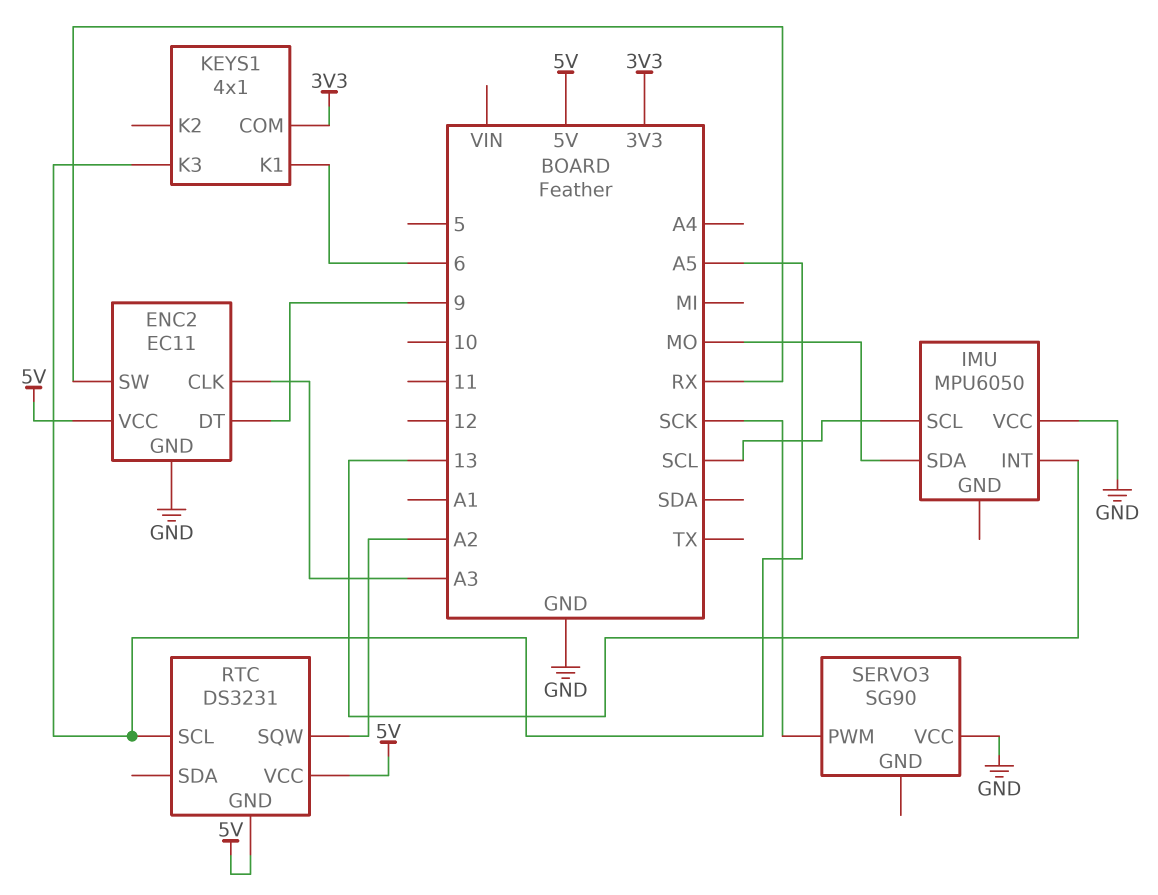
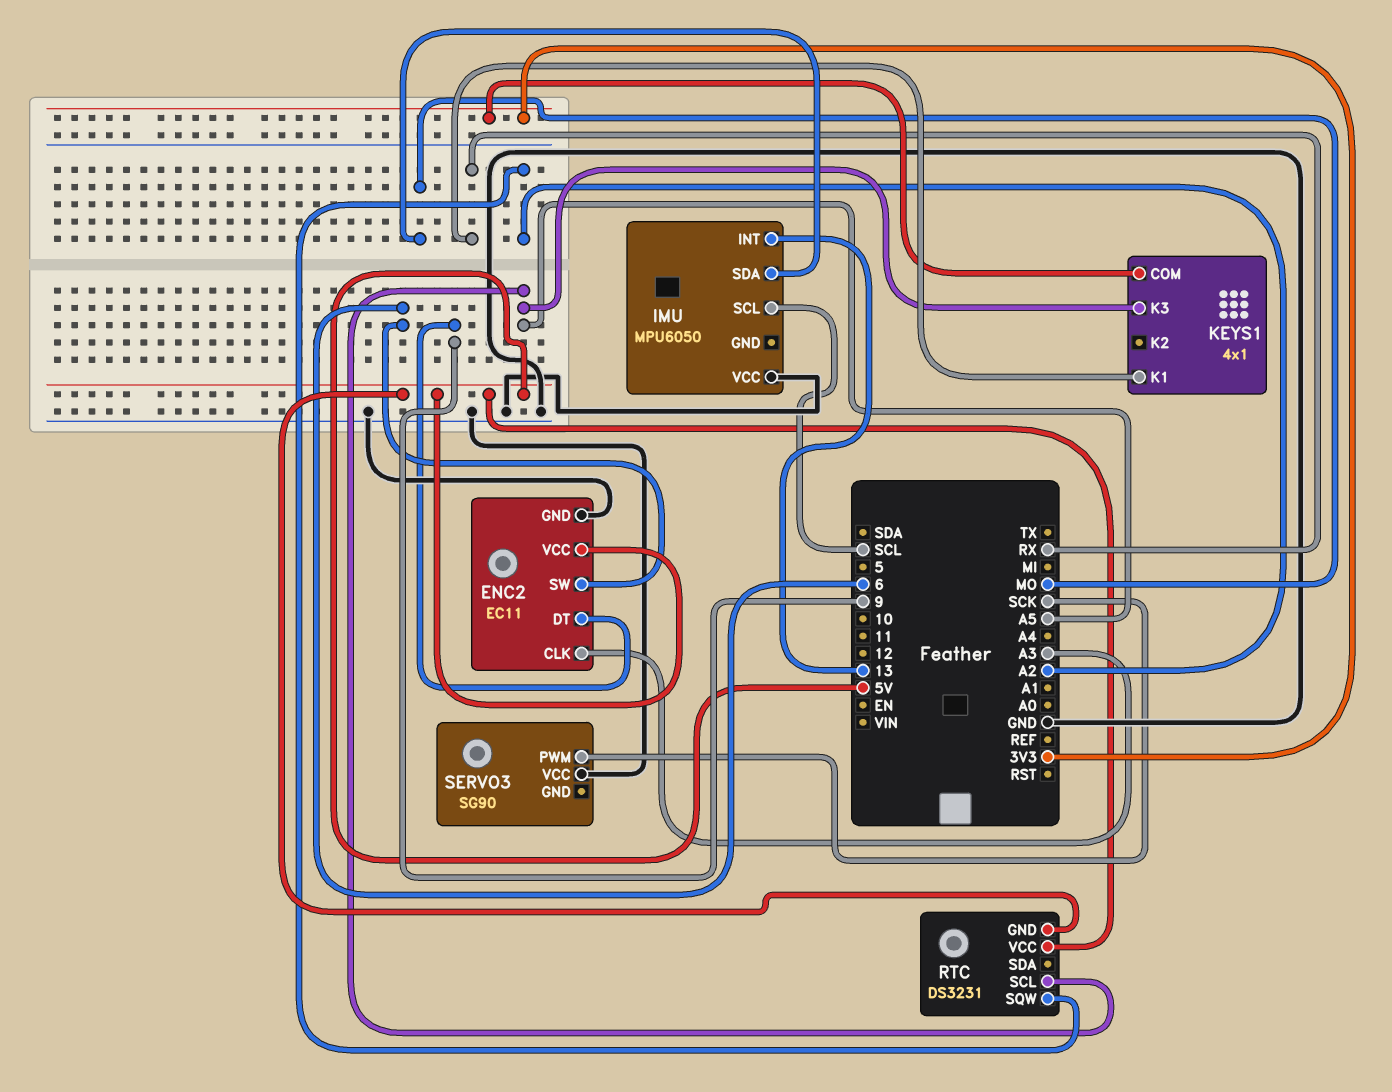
ENC2 pin SW: RX -> 6
KEYS1 pin K1: 6 -> RX

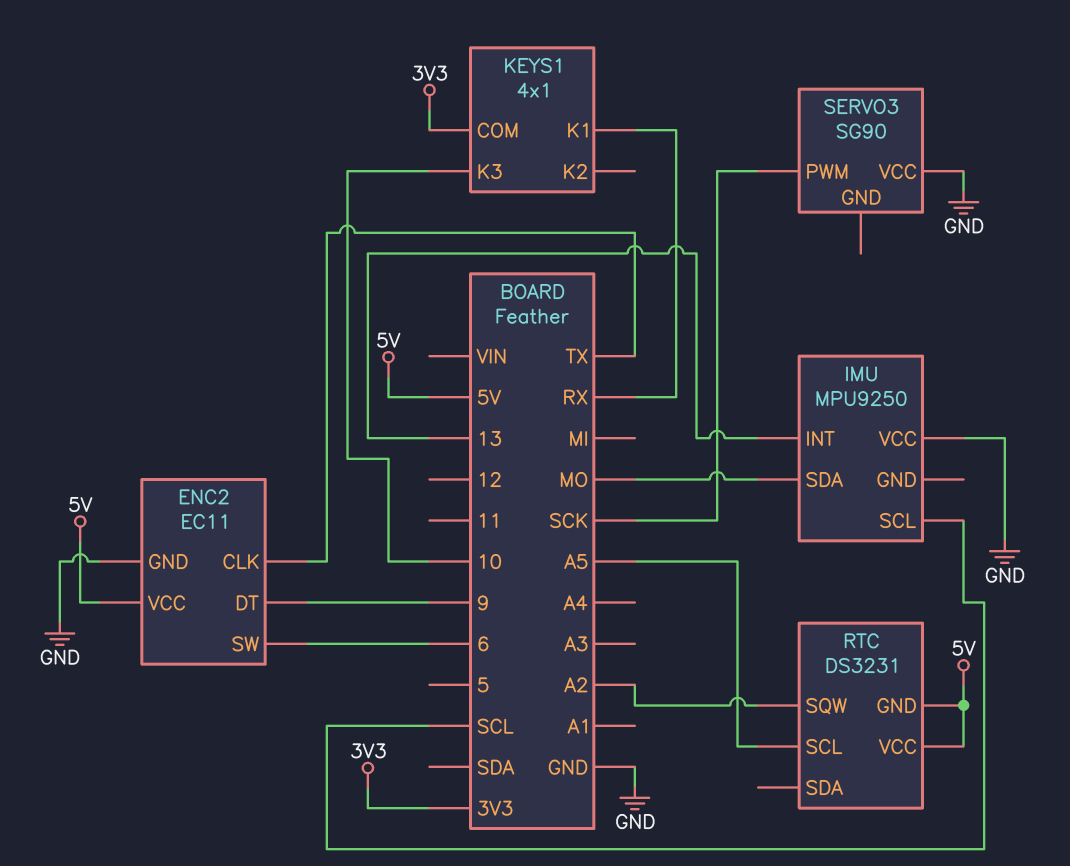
ENC2 pin CLK: A3 -> TX
IMU: MPU6050 -> MPU9250
KEYS1 pin K3: A5 -> 10

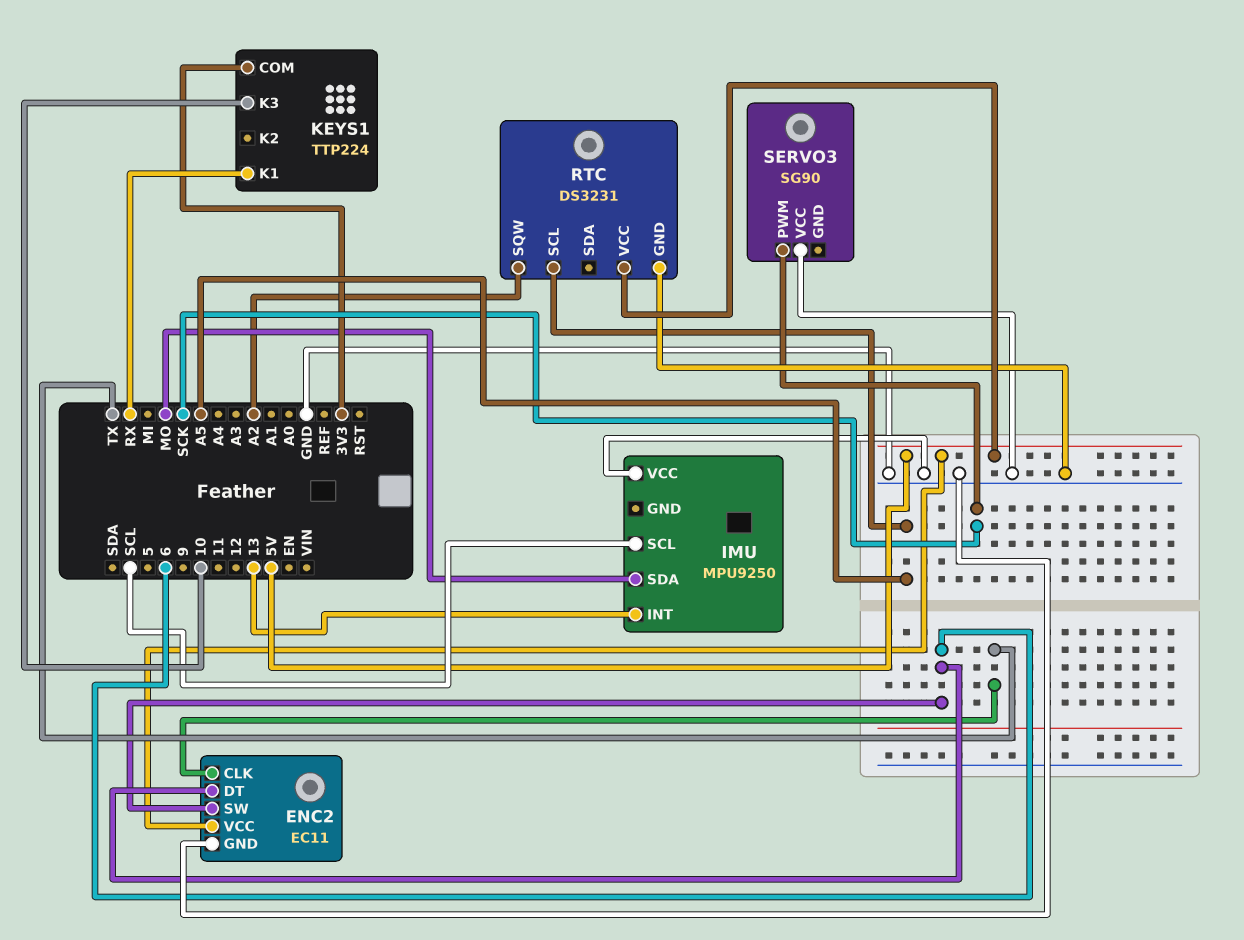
ENC2 pin DT: 9 -> 6
KEYS1: 4x1 -> TTP224
RTC pin GND: 5V -> GND

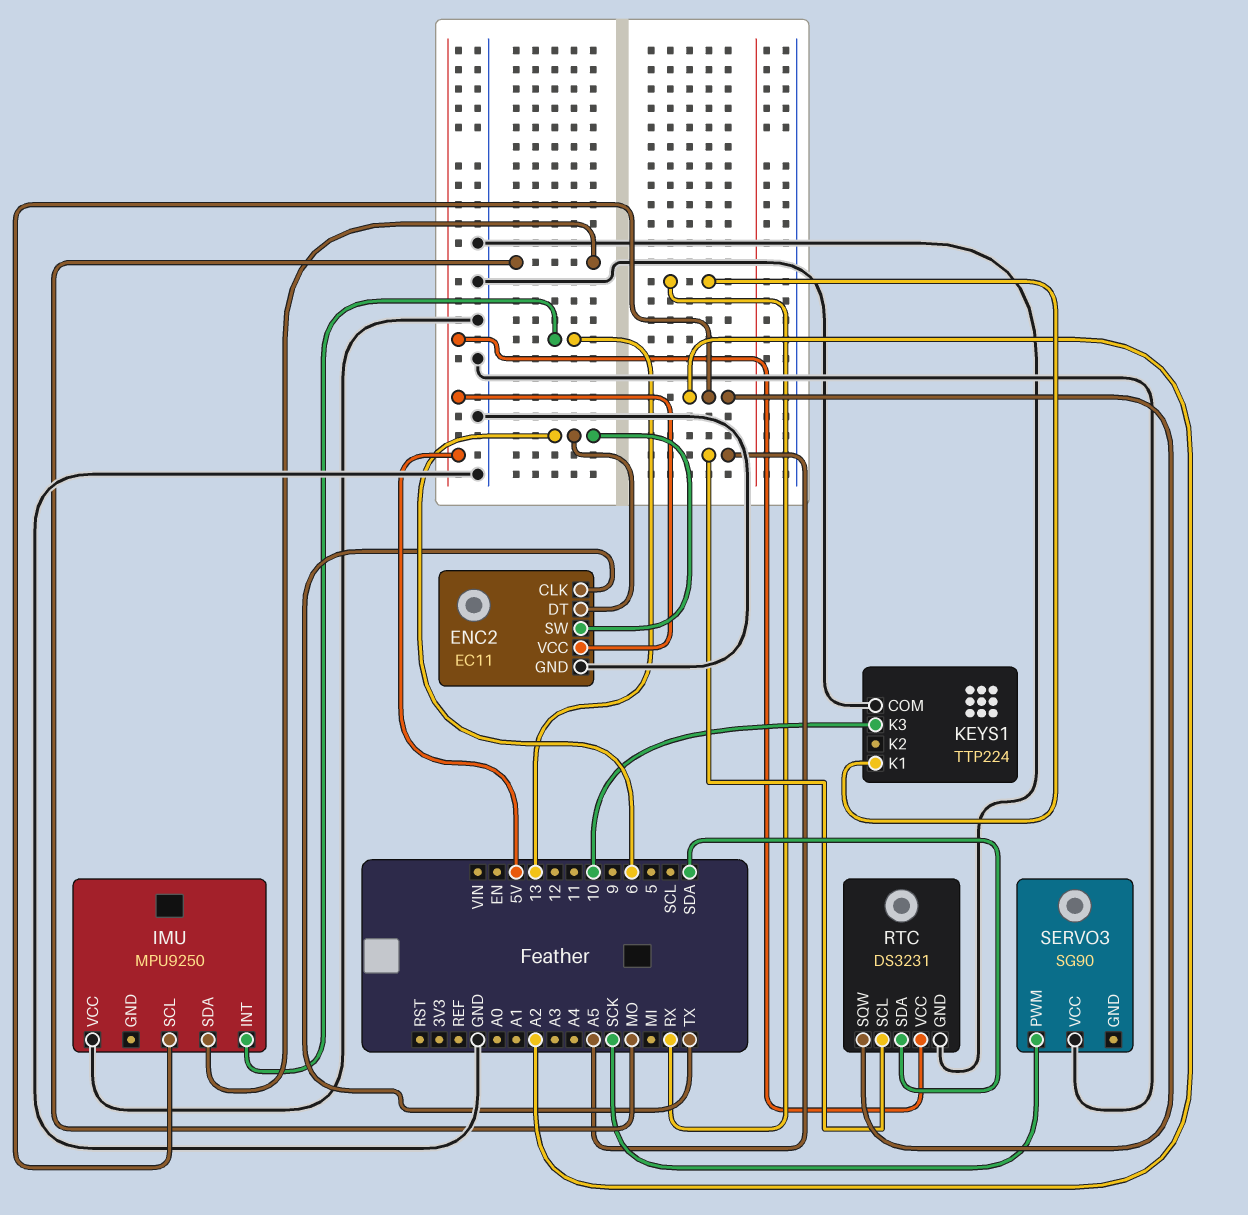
IMU pin SCL: SCL -> A2
KEYS1 pin COM: 3V3 -> GND
RTC pin SDA: none -> SDA

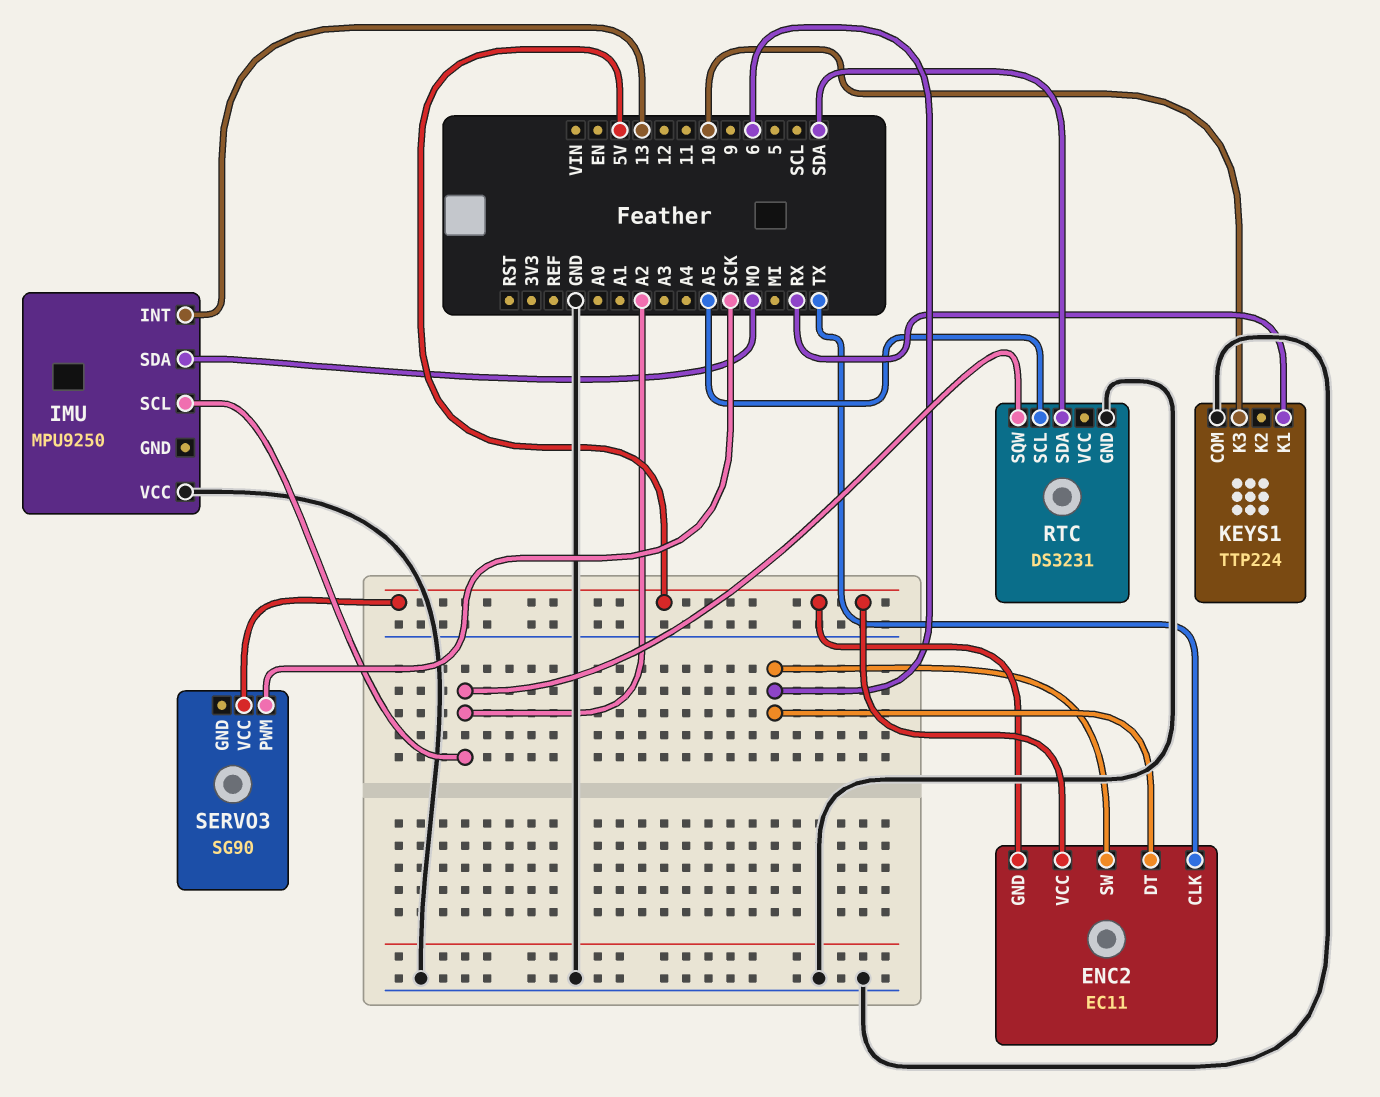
ENC2 pin GND: GND -> 5V
RTC pin VCC: 5V -> none
SERVO3 pin VCC: GND -> 5V

